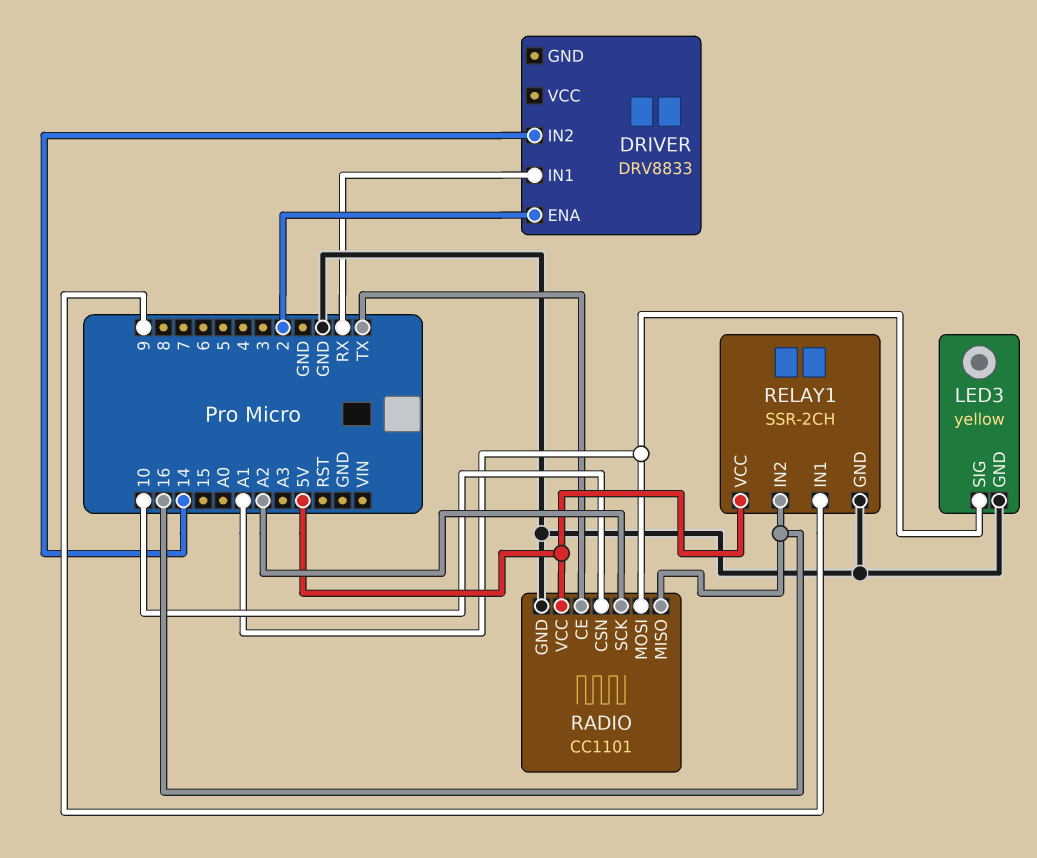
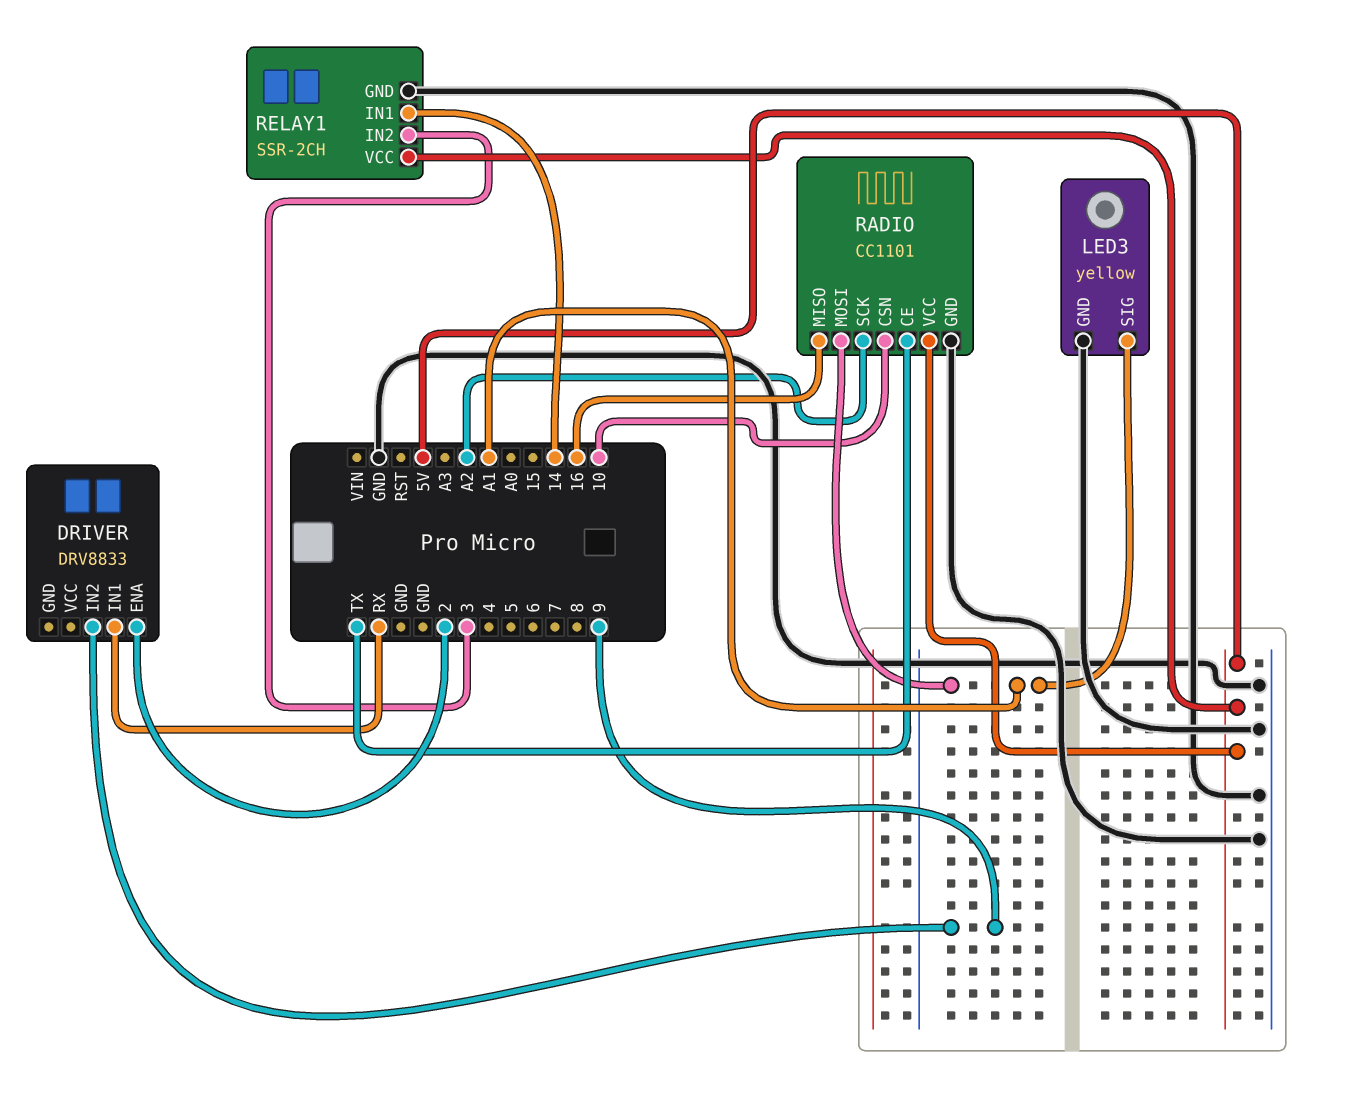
DRIVER pin IN2: 14 -> 9
RELAY1 pin IN1: 9 -> 14
RELAY1 pin IN2: 16 -> 3

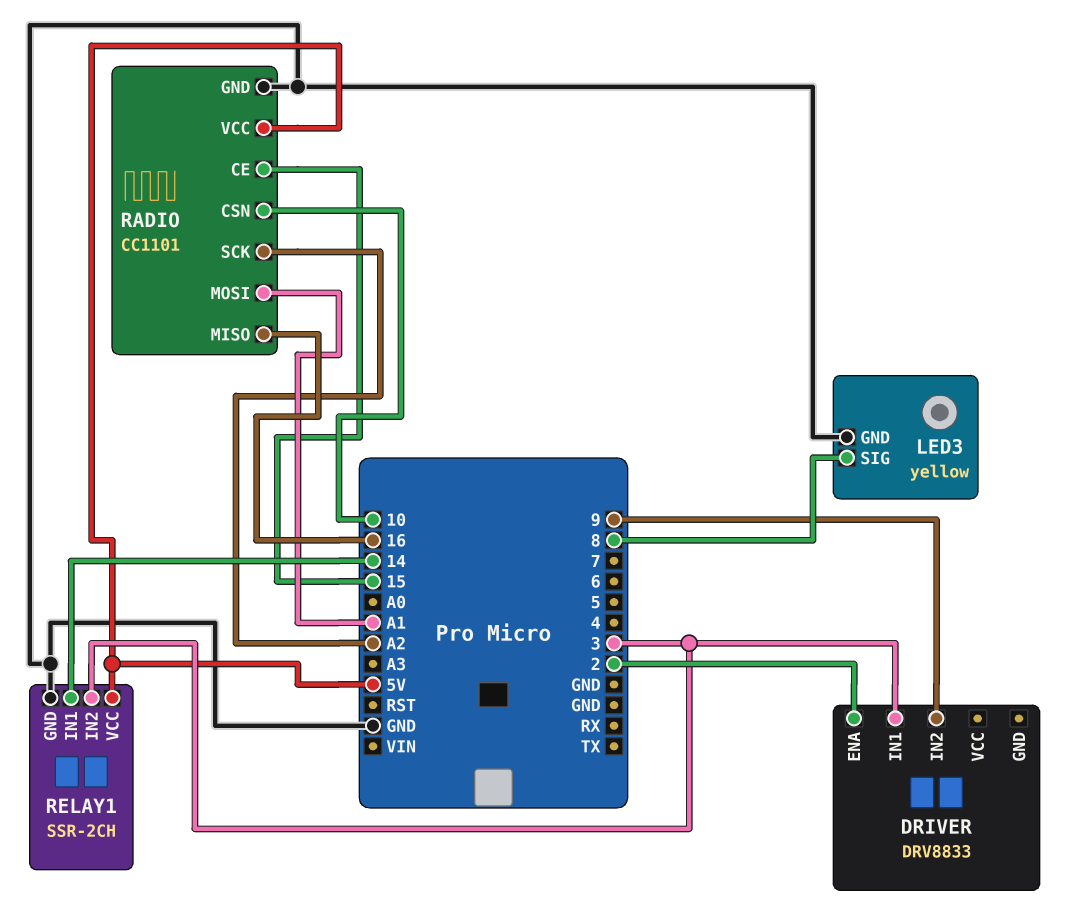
DRIVER pin IN1: RX -> 3
LED3 pin SIG: A1 -> 8
RADIO pin CE: TX -> 15

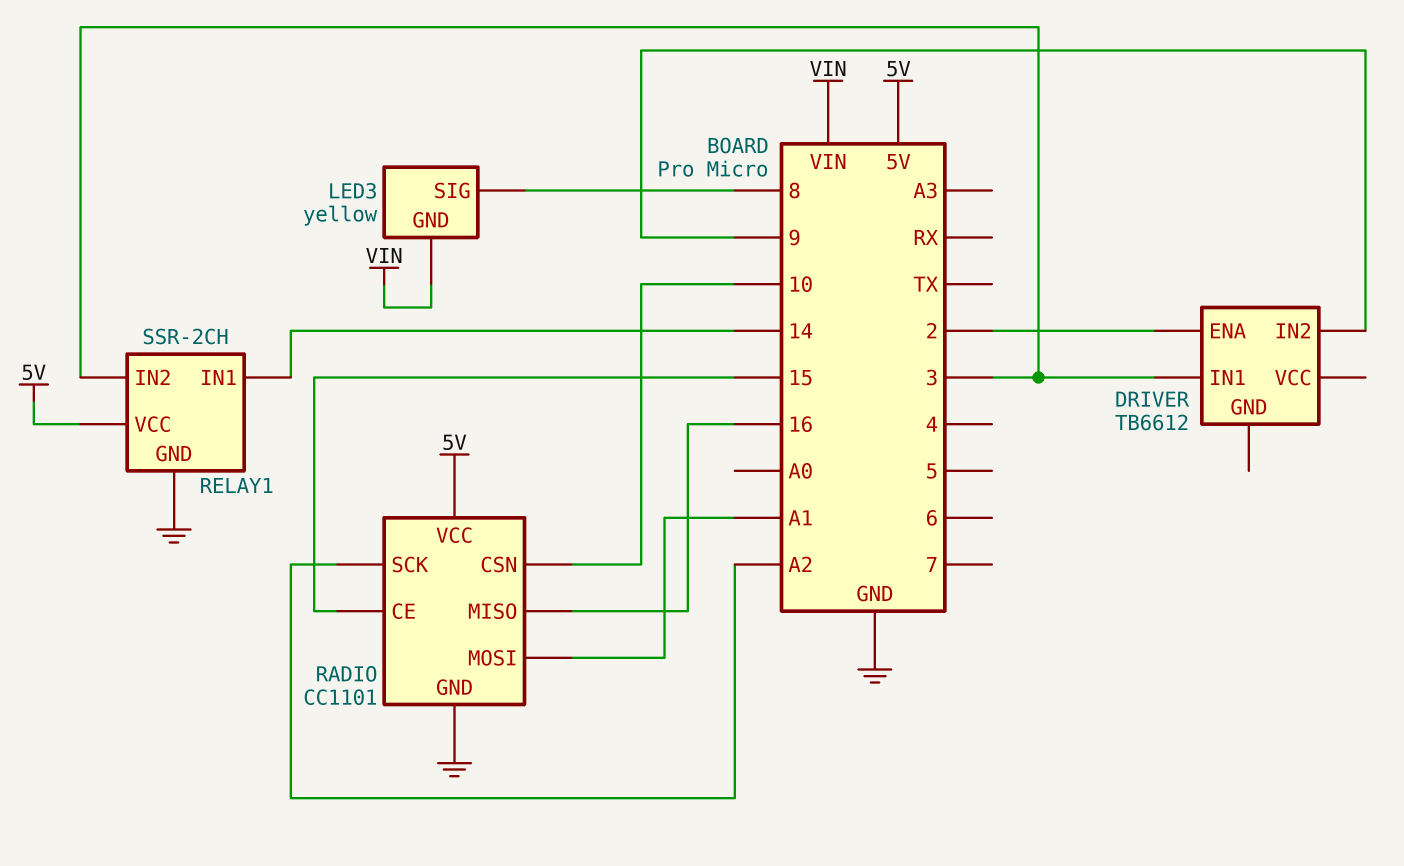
DRIVER: DRV8833 -> TB6612
LED3 pin GND: GND -> VIN

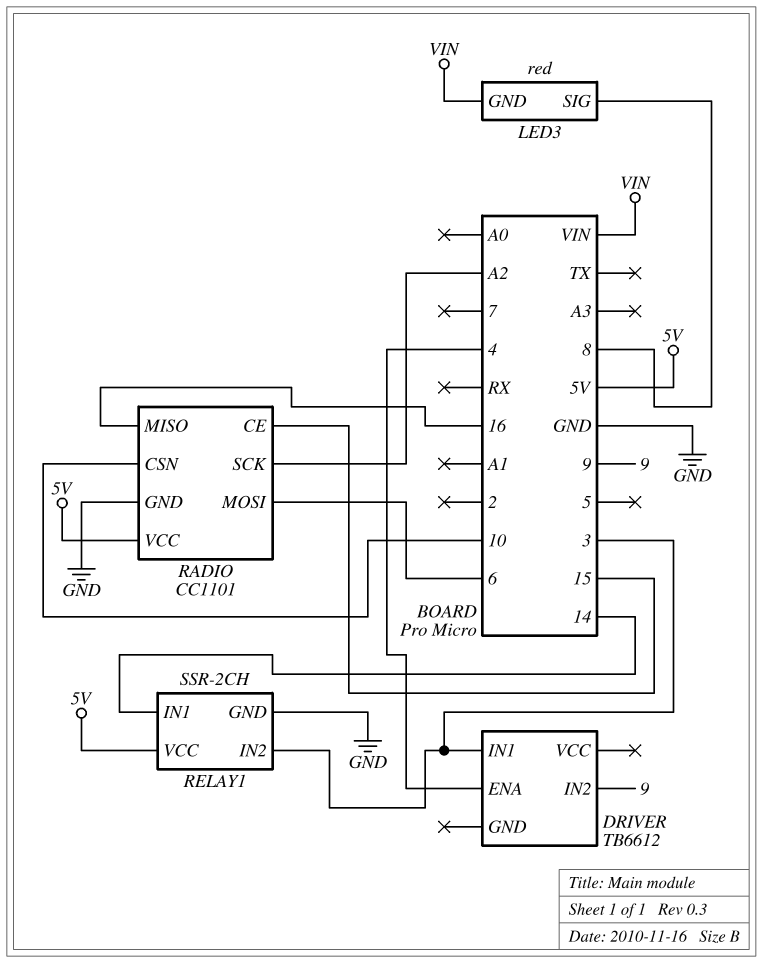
DRIVER pin ENA: 2 -> 4
LED3: yellow -> red
RADIO pin MOSI: A1 -> 6

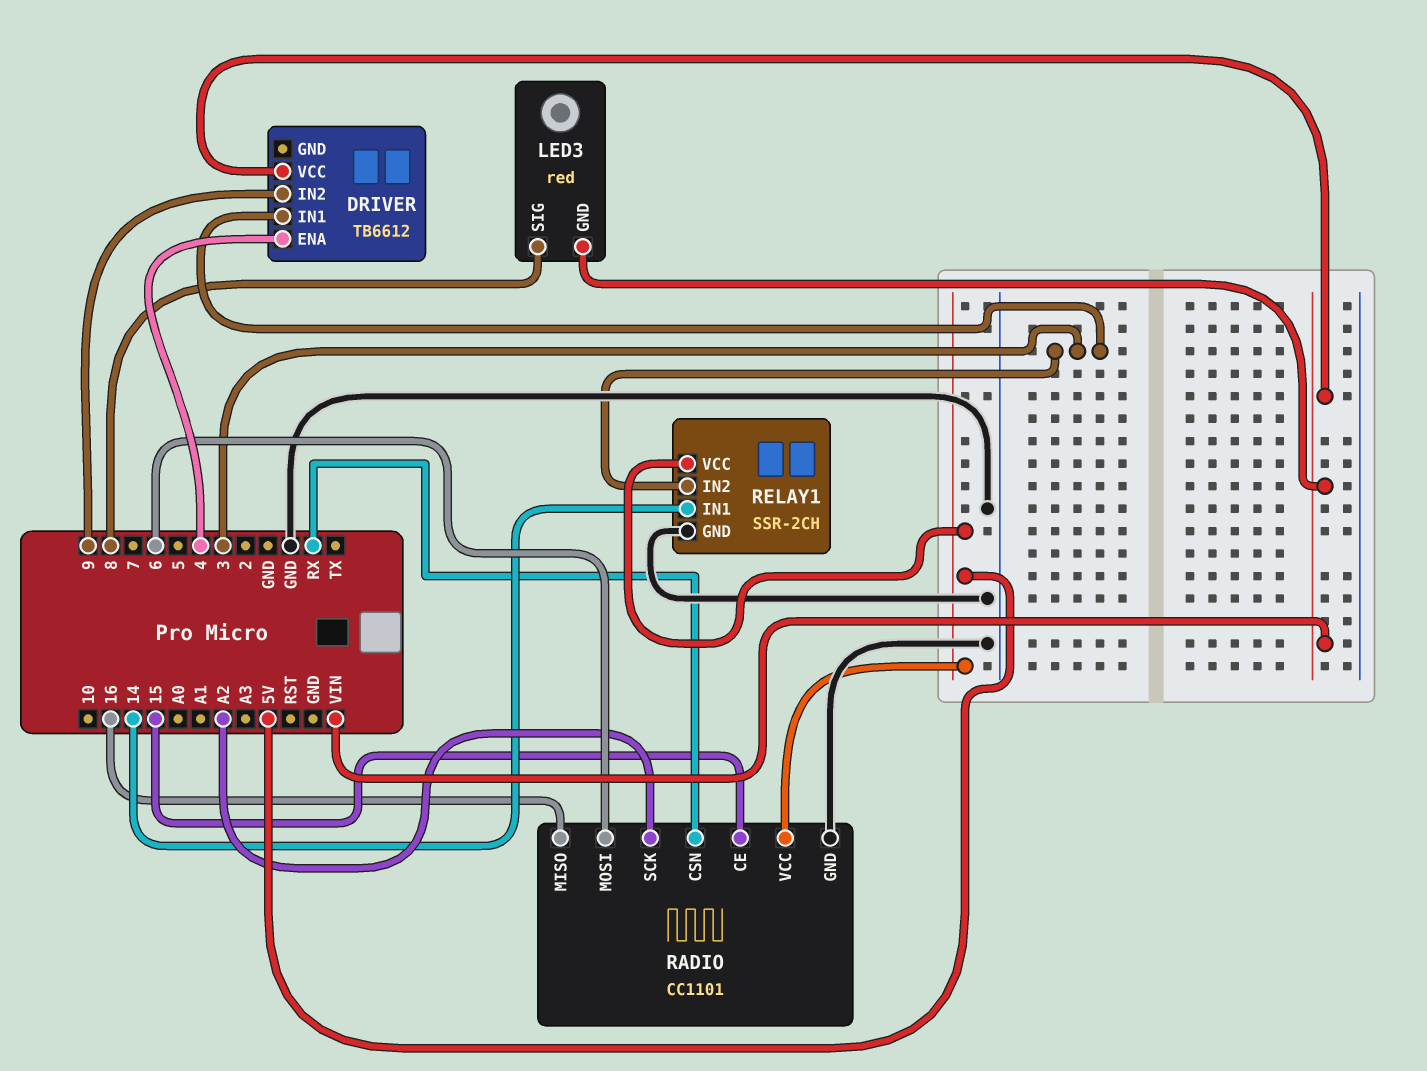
DRIVER pin VCC: none -> VIN
RADIO pin CSN: 10 -> RX

